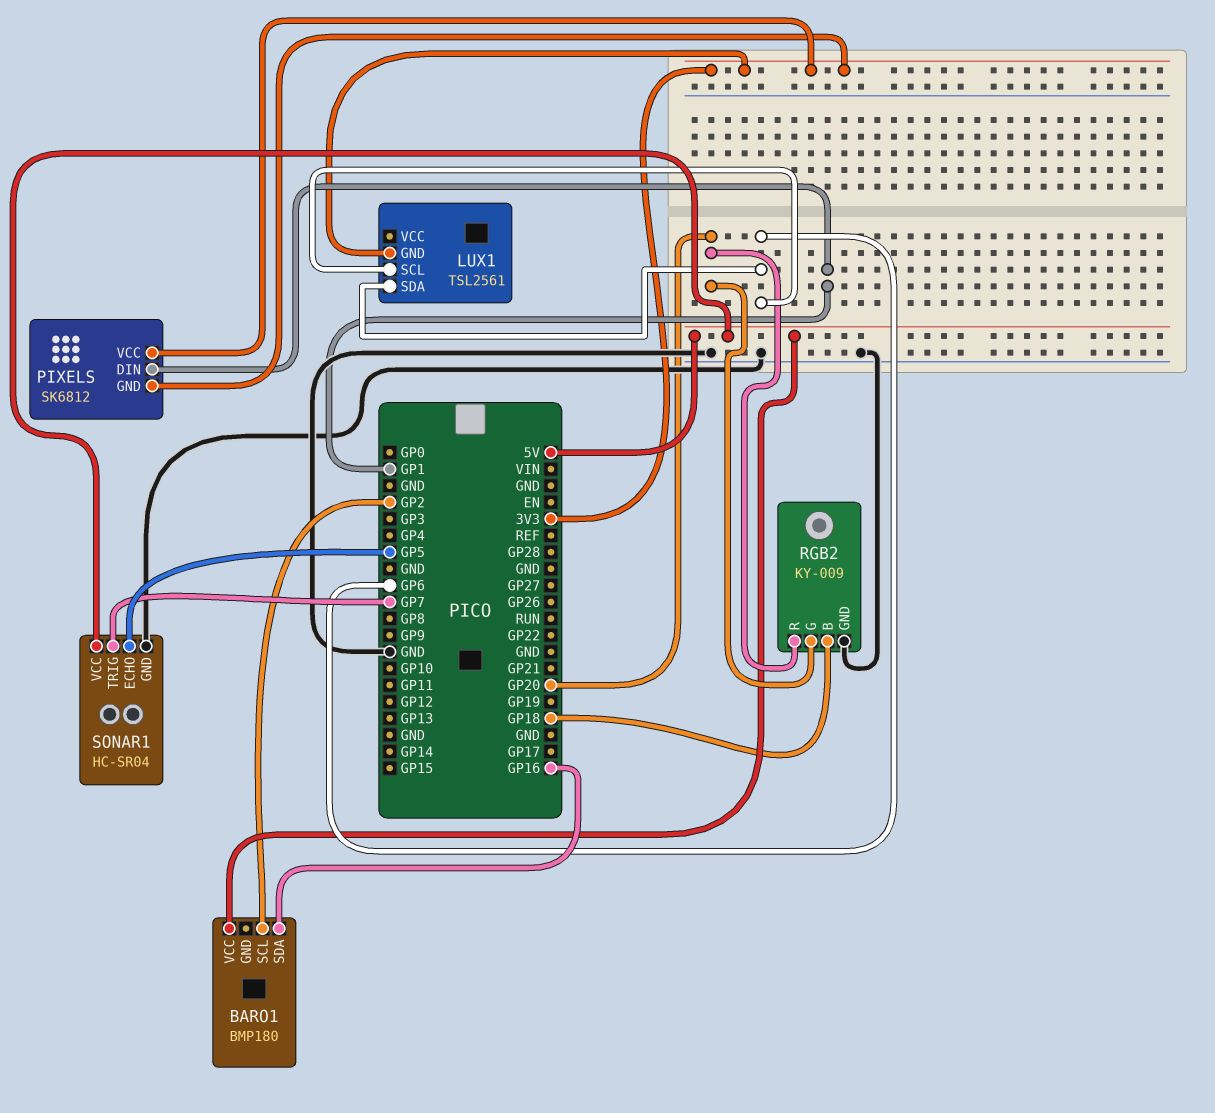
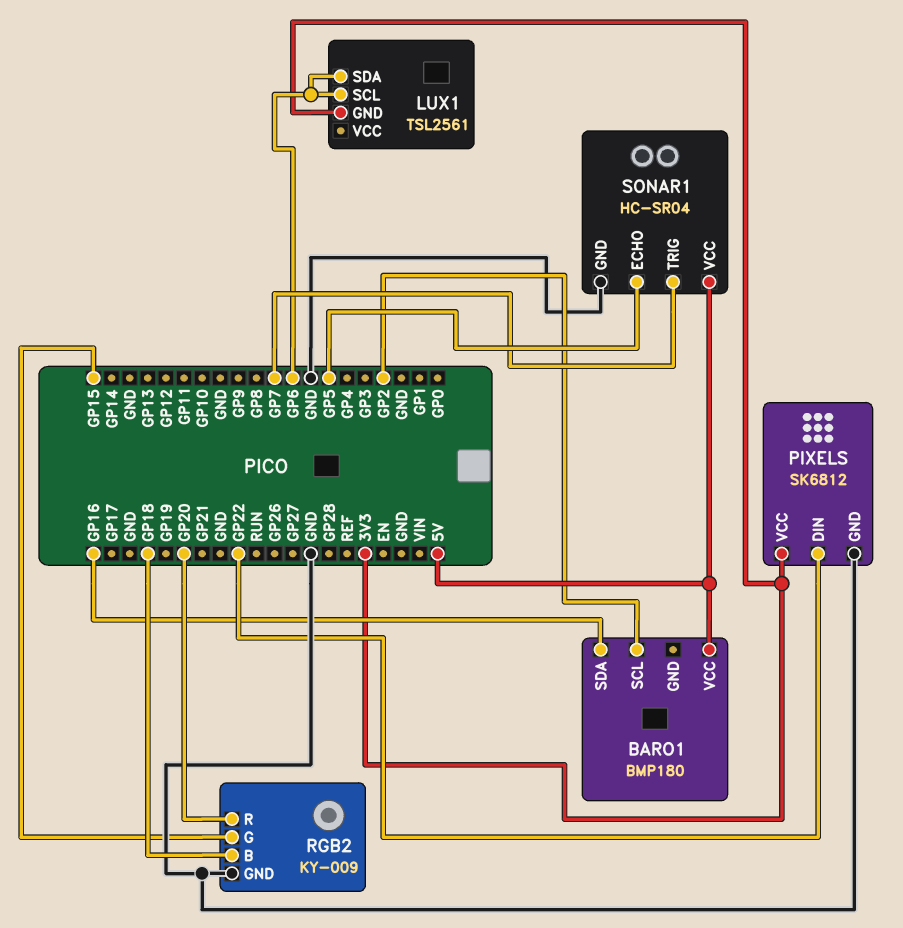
PIXELS pin DIN: GP1 -> GP22
PIXELS pin GND: 3V3 -> GND
RGB2 pin G: GP20 -> GP15

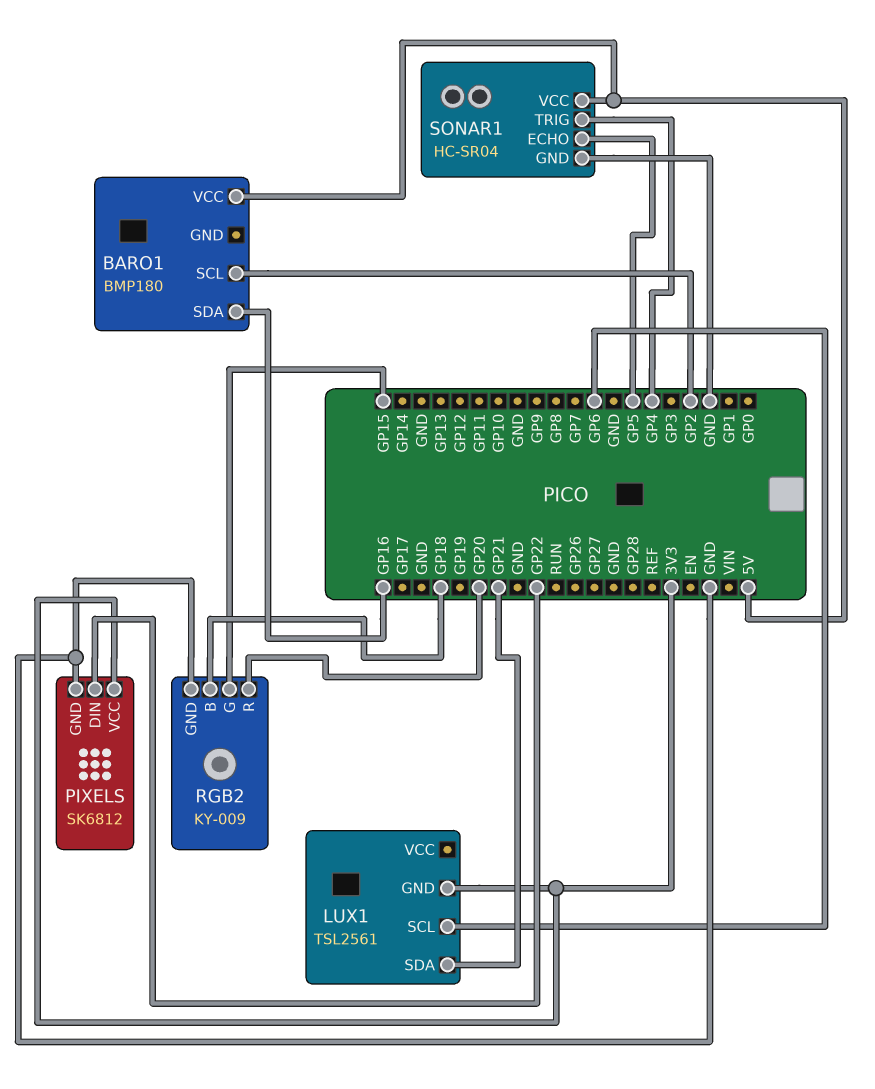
LUX1 pin SDA: GP6 -> GP21
SONAR1 pin TRIG: GP7 -> GP4

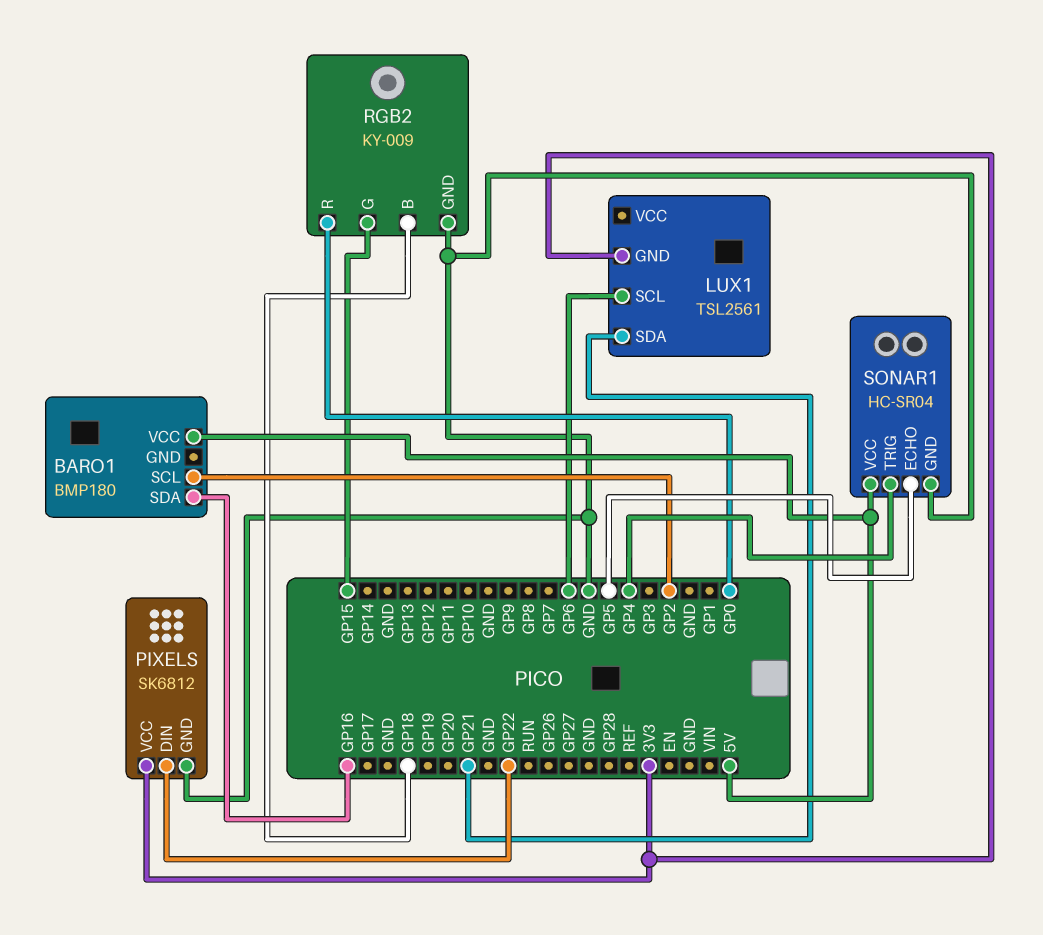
RGB2 pin R: GP20 -> GP0

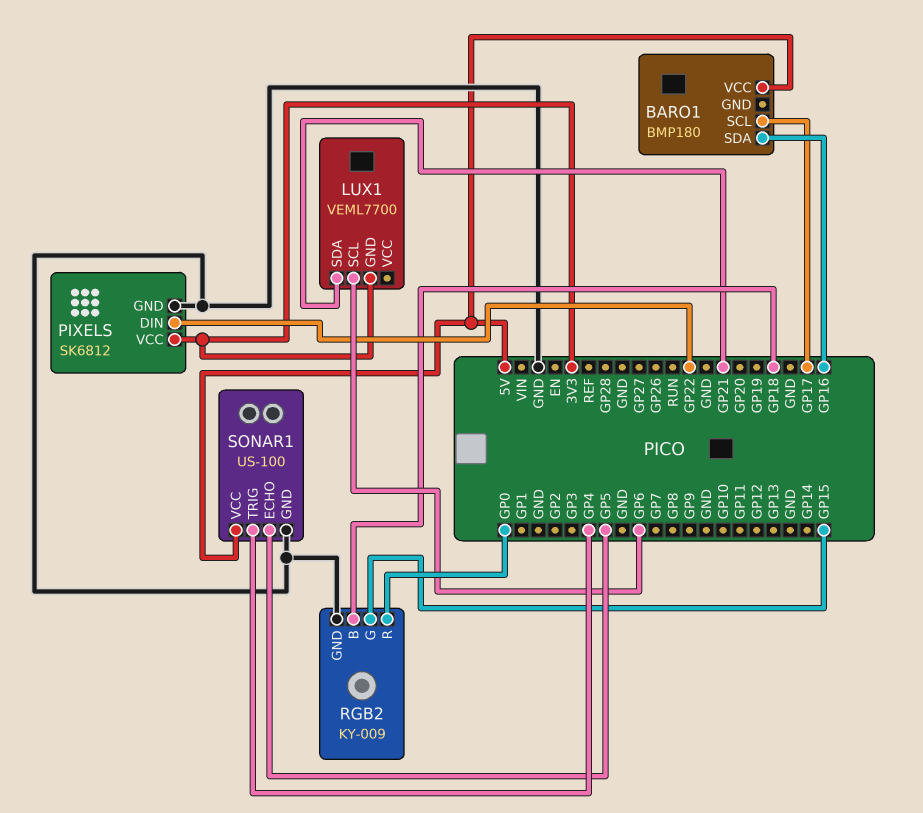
BARO1 pin SCL: GP2 -> GP17
LUX1: TSL2561 -> VEML7700
SONAR1: HC-SR04 -> US-100

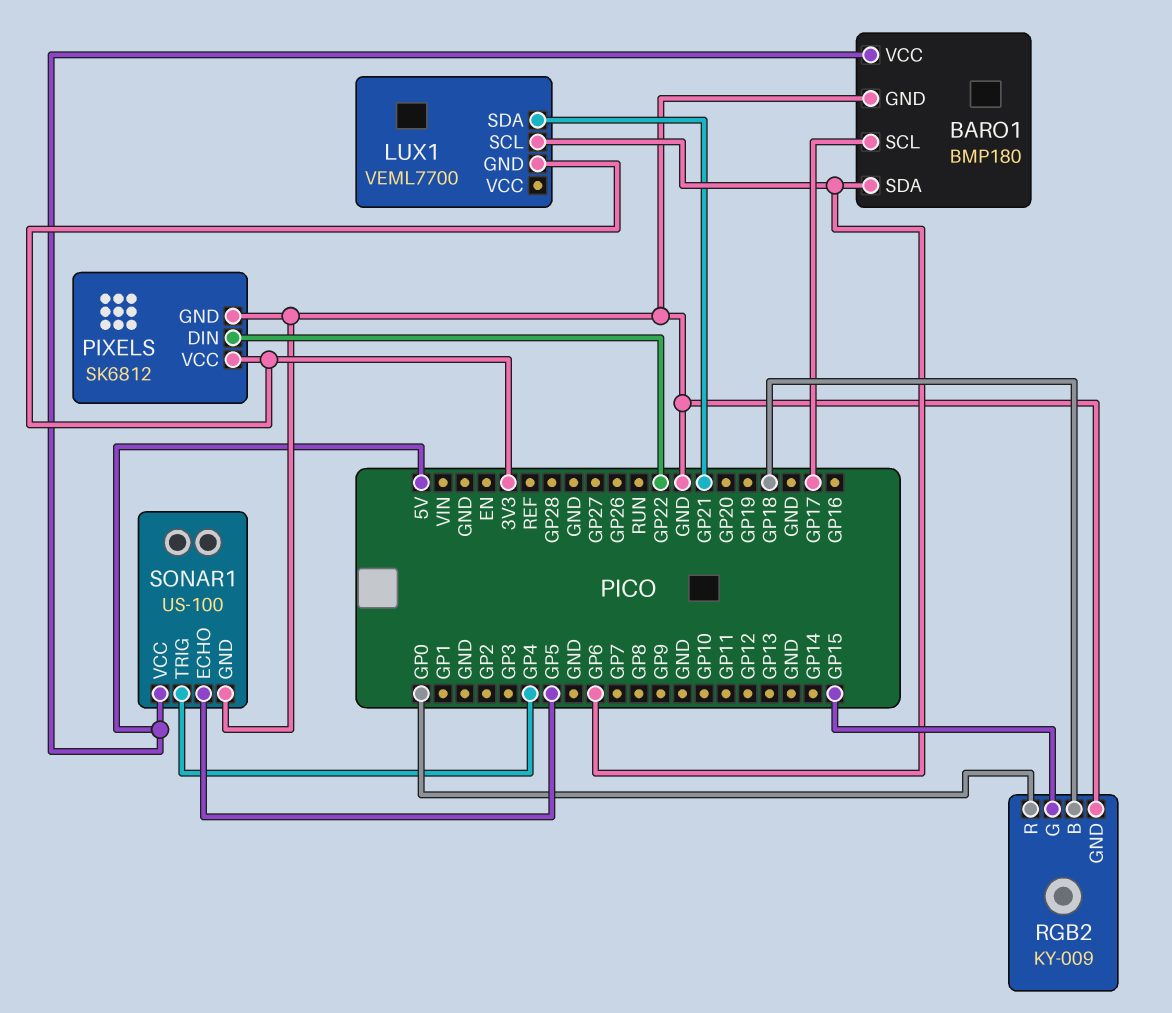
BARO1 pin GND: none -> GND
BARO1 pin SDA: GP16 -> GP6

